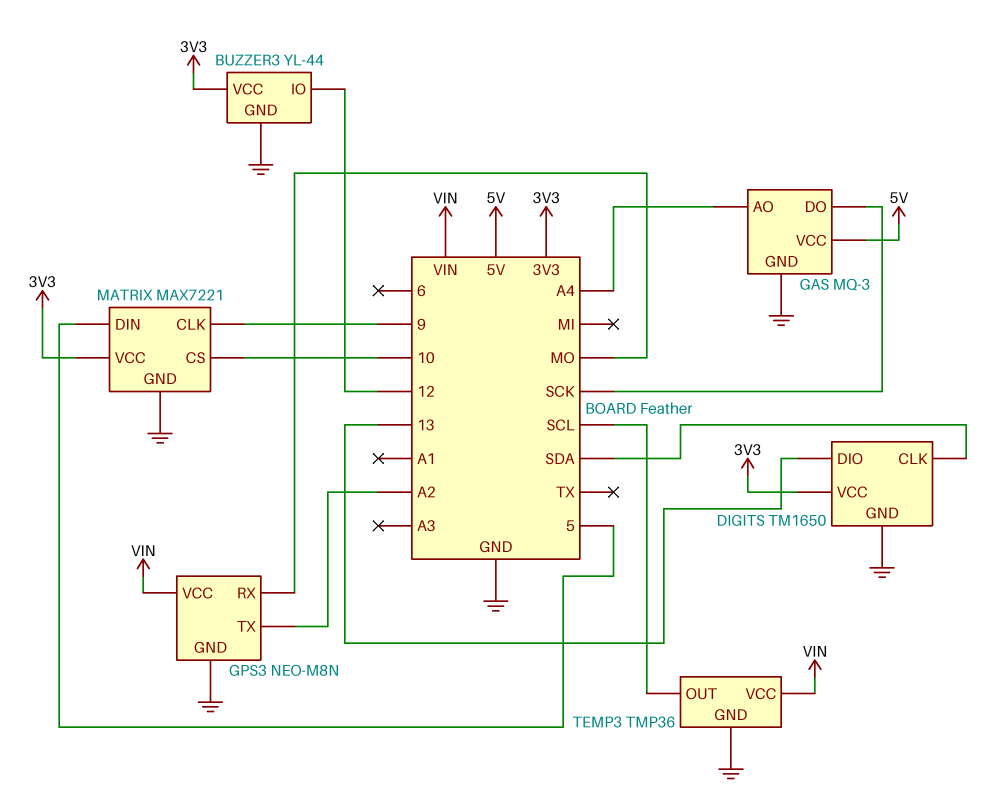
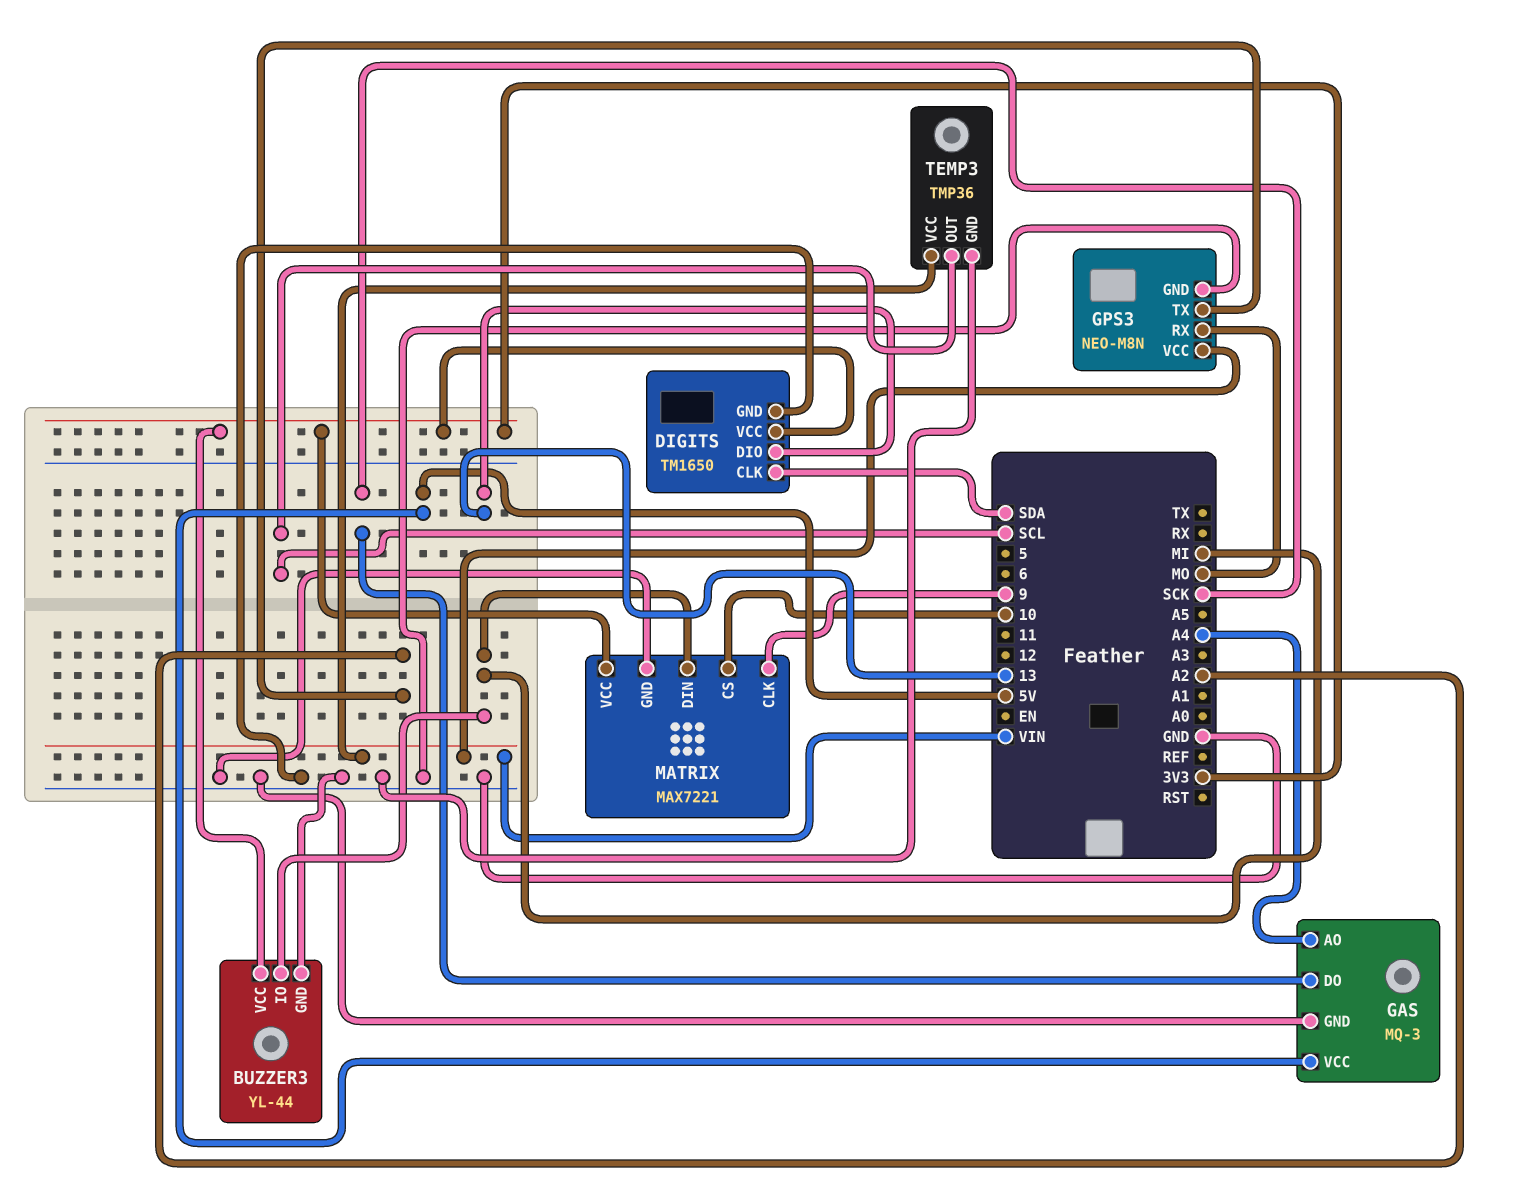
BUZZER3 pin IO: 12 -> MI
MATRIX pin DIN: 5 -> MI

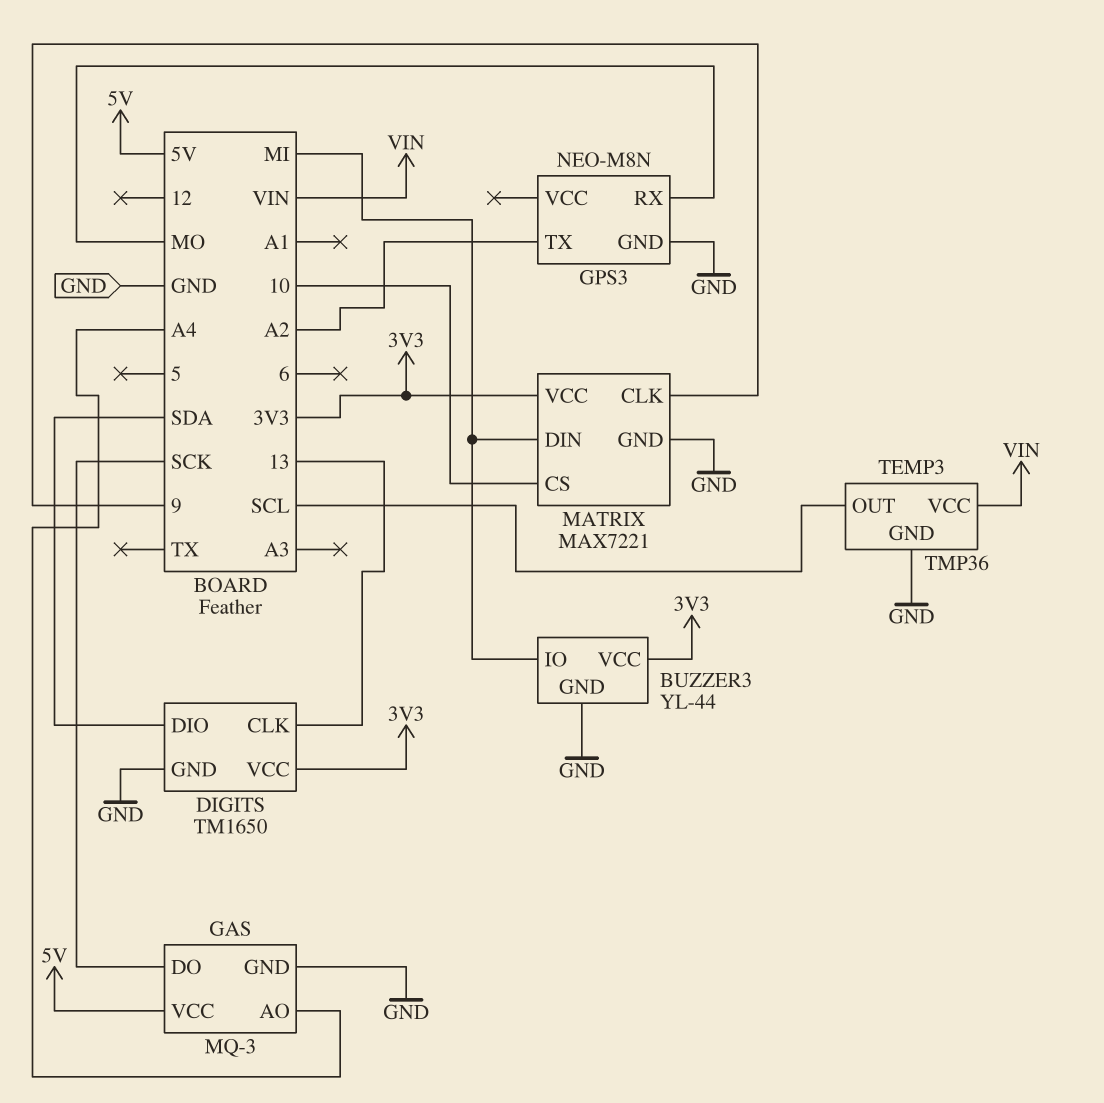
DIGITS pin CLK: SDA -> 13
DIGITS pin DIO: 13 -> SDA
GPS3 pin VCC: VIN -> none

